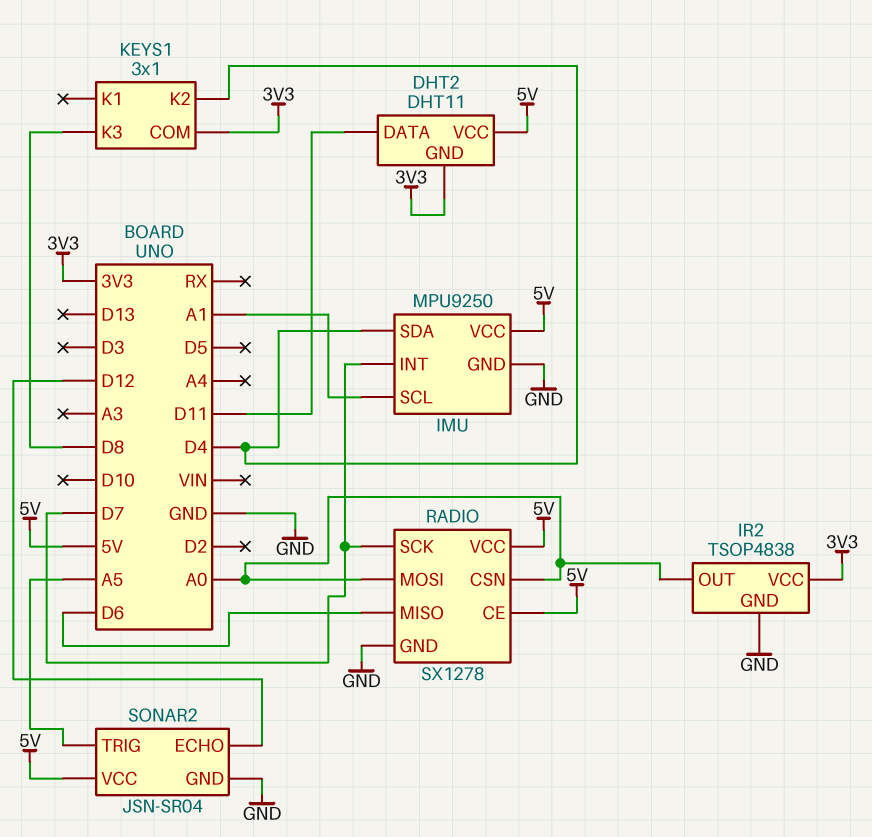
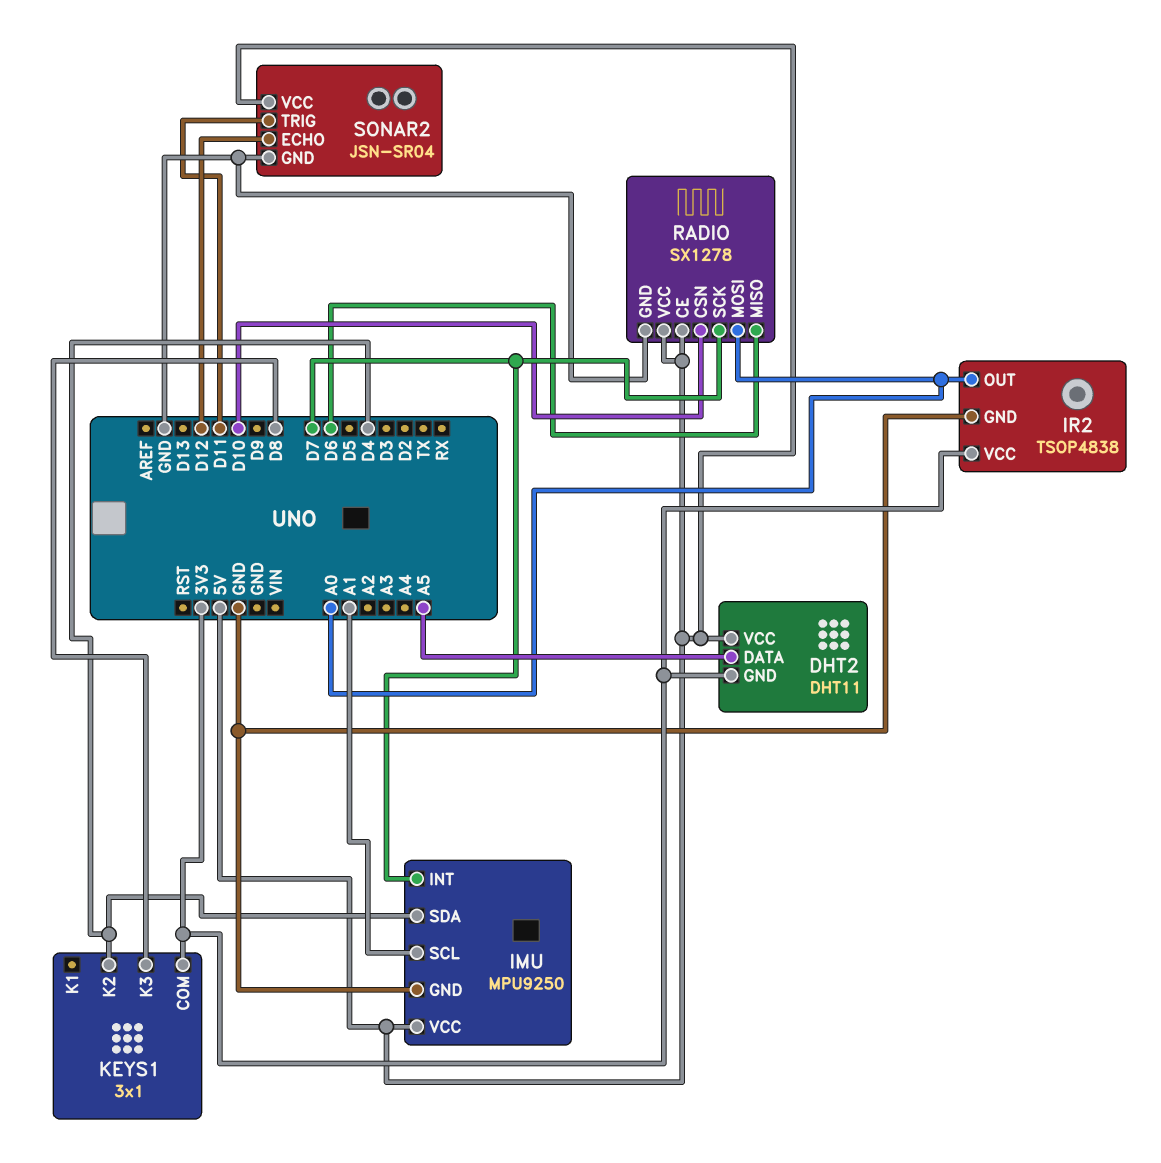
DHT2 pin DATA: D11 -> A5
RADIO pin CSN: A0 -> D10
SONAR2 pin TRIG: A5 -> D11

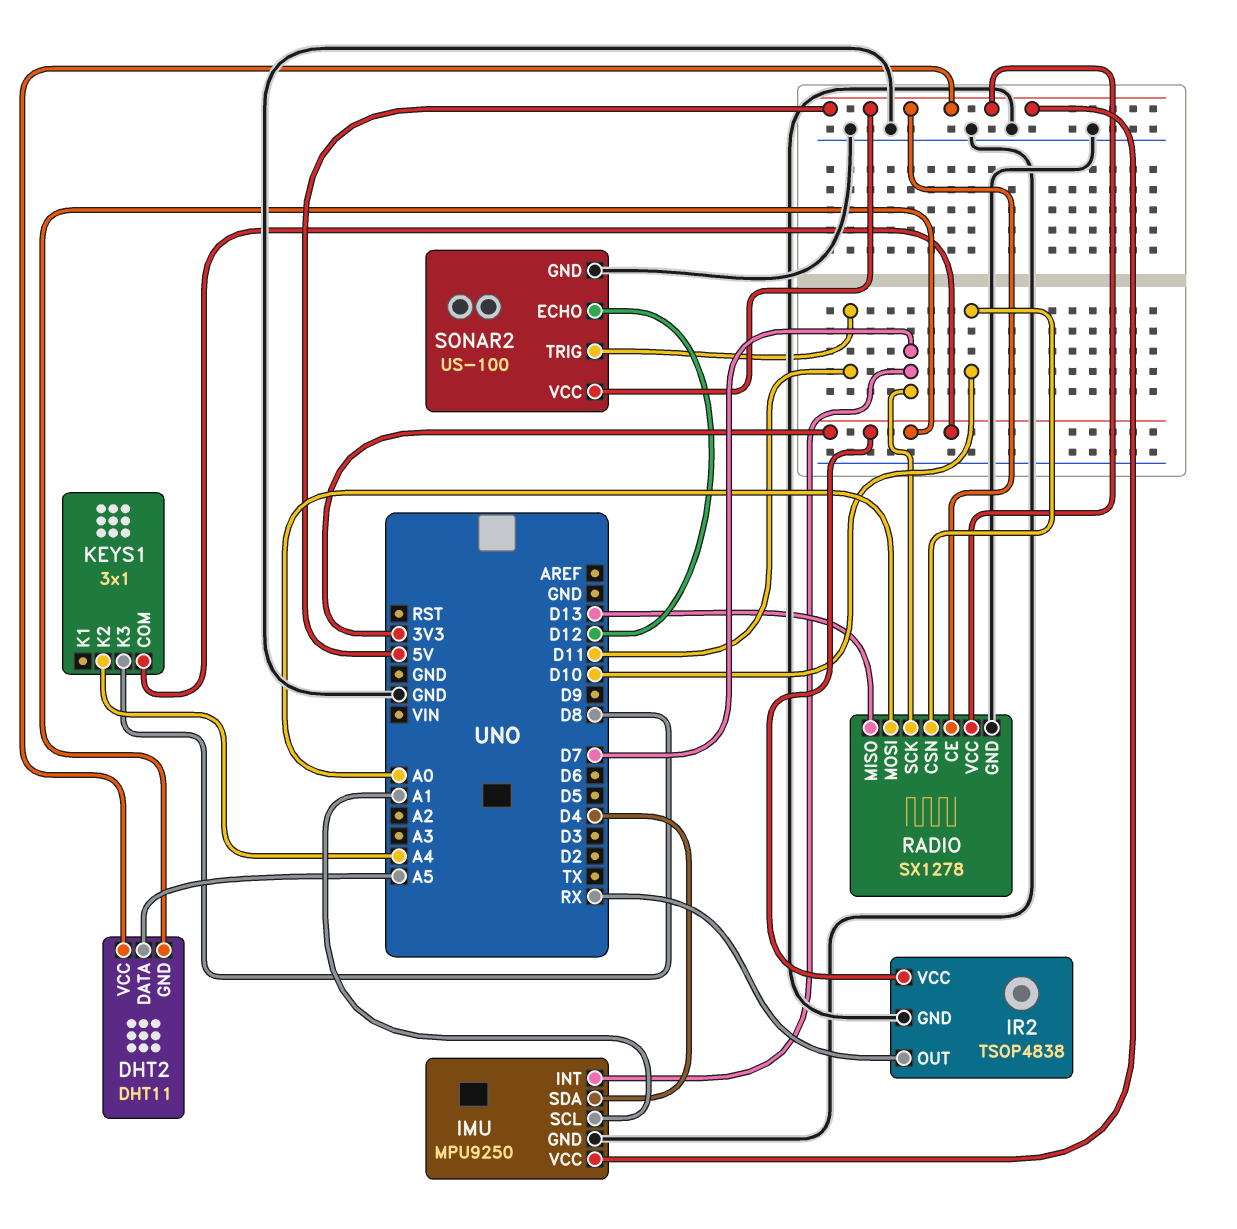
IR2 pin OUT: A0 -> RX
KEYS1 pin K2: D4 -> A4
RADIO pin MISO: D6 -> D13
SONAR2: JSN-SR04 -> US-100

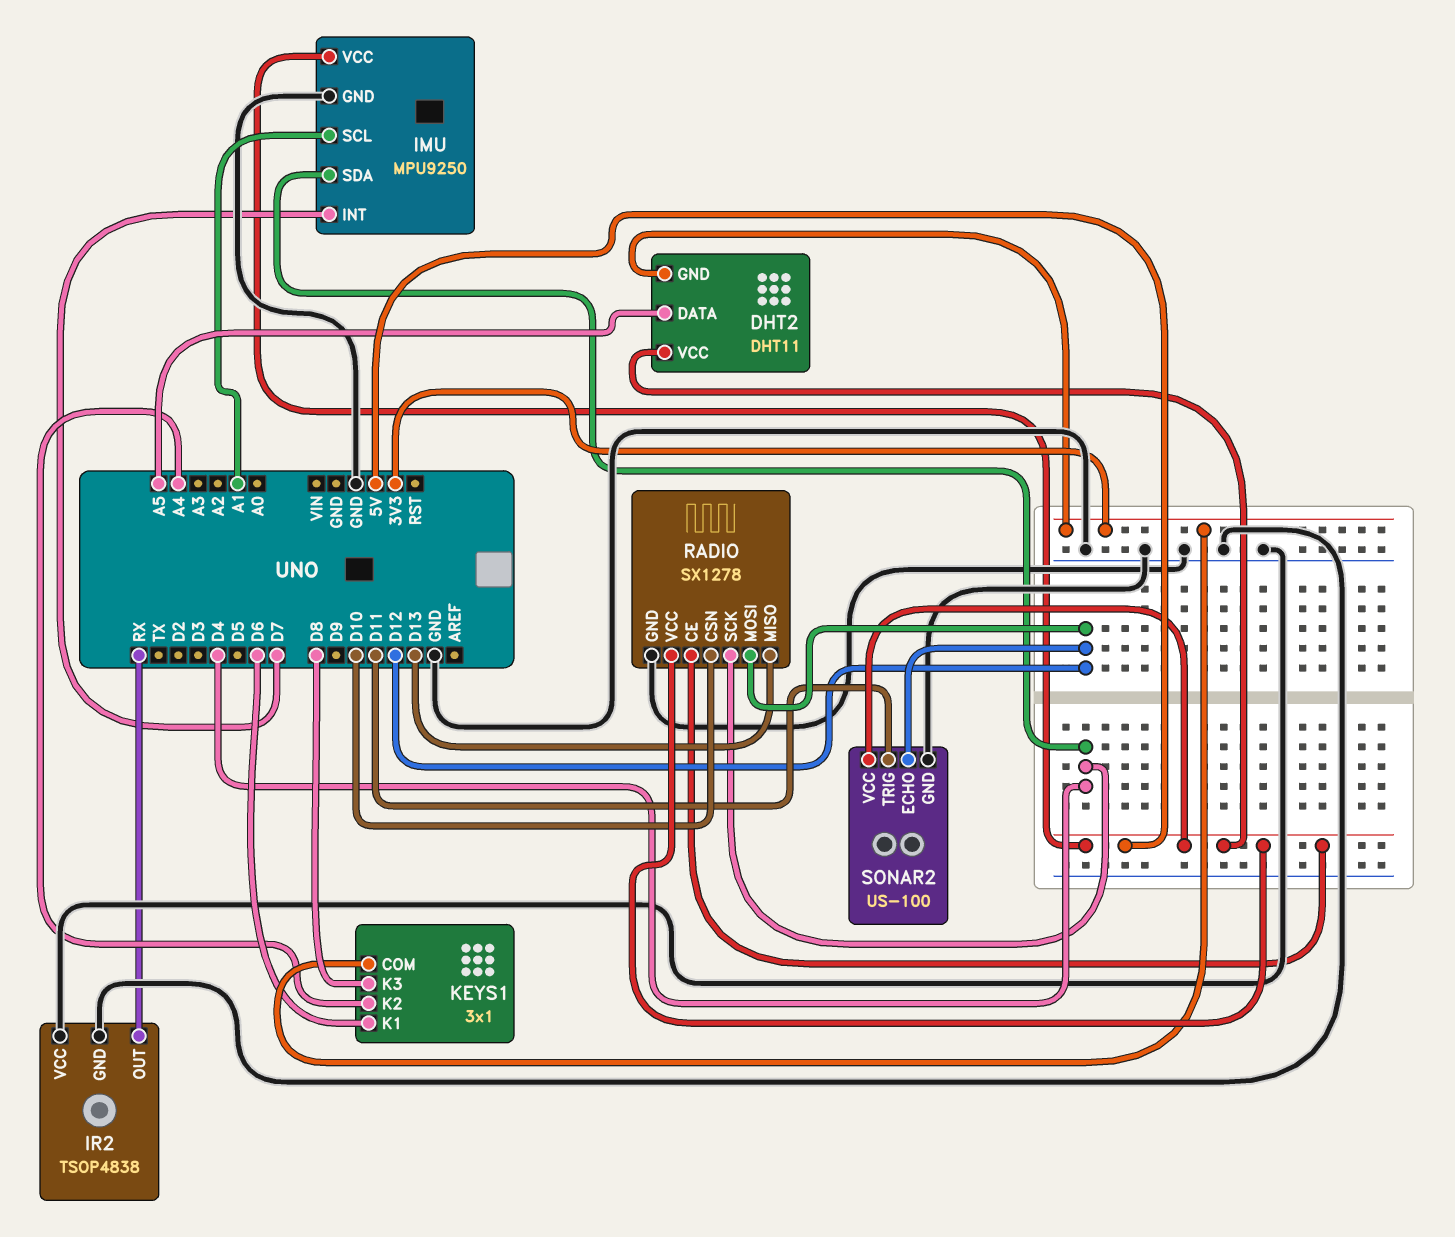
IR2 pin VCC: 3V3 -> GND
KEYS1 pin K1: none -> D6
RADIO pin MOSI: A0 -> D12
RADIO pin SCK: D7 -> D4

